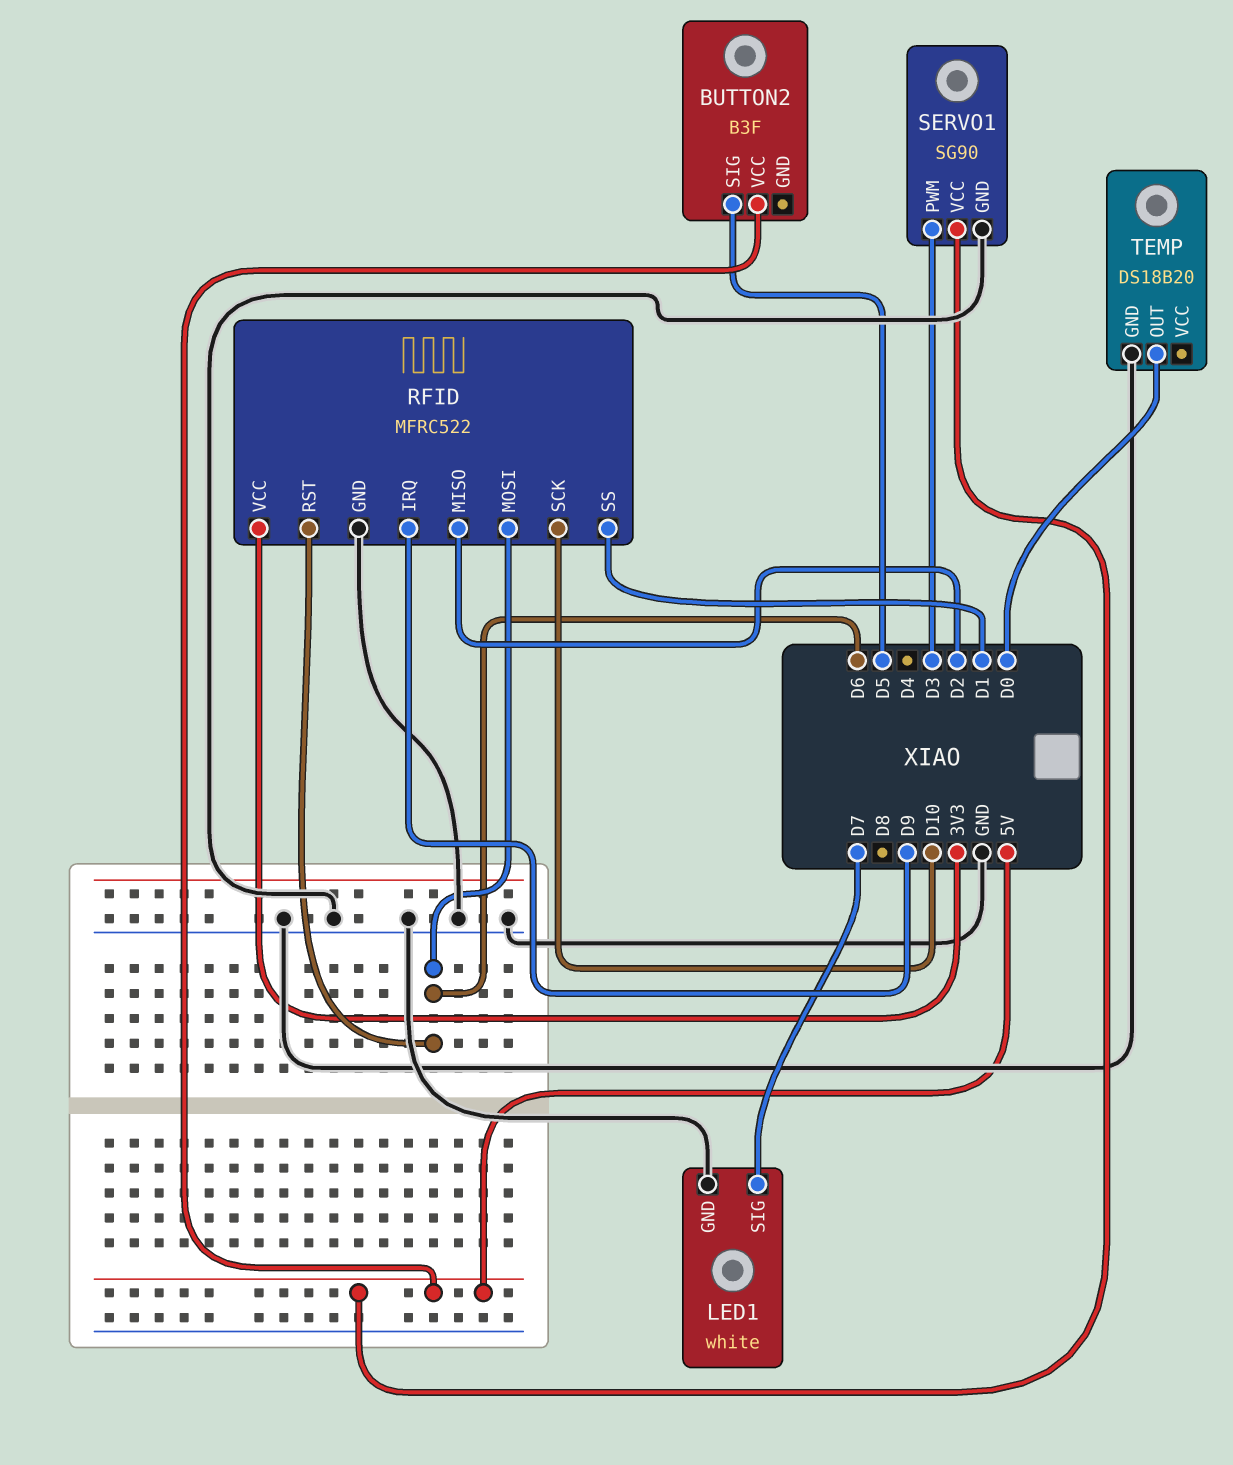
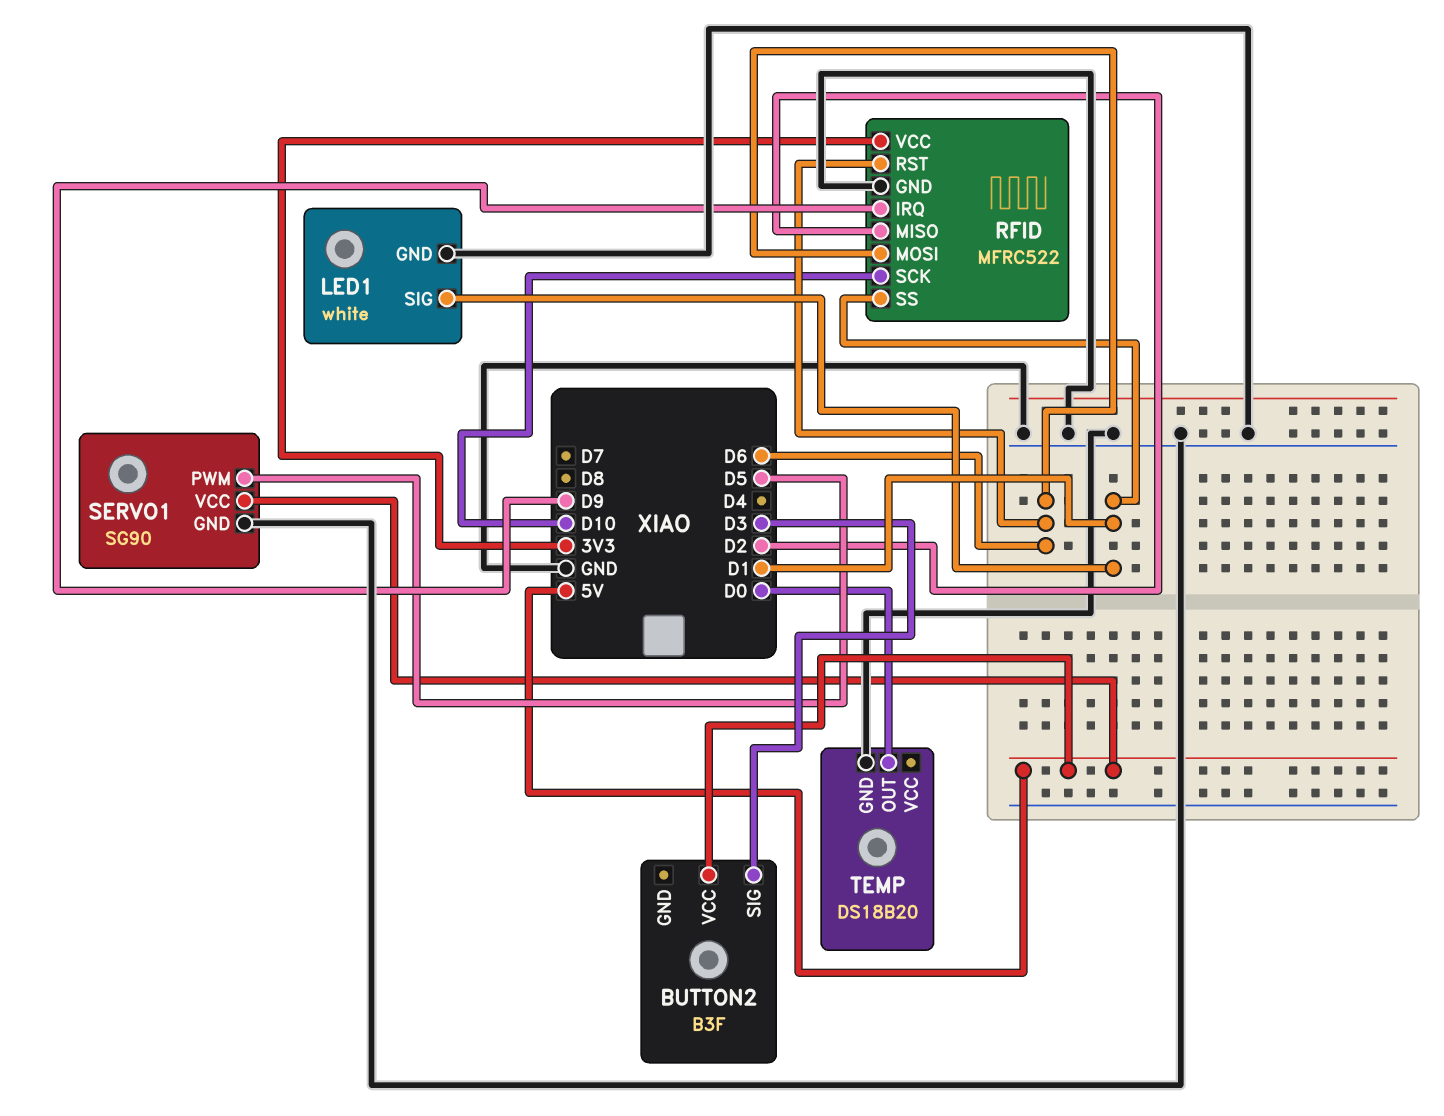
BUTTON2 pin SIG: D5 -> D3
LED1 pin SIG: D7 -> D1
SERVO1 pin PWM: D3 -> D5

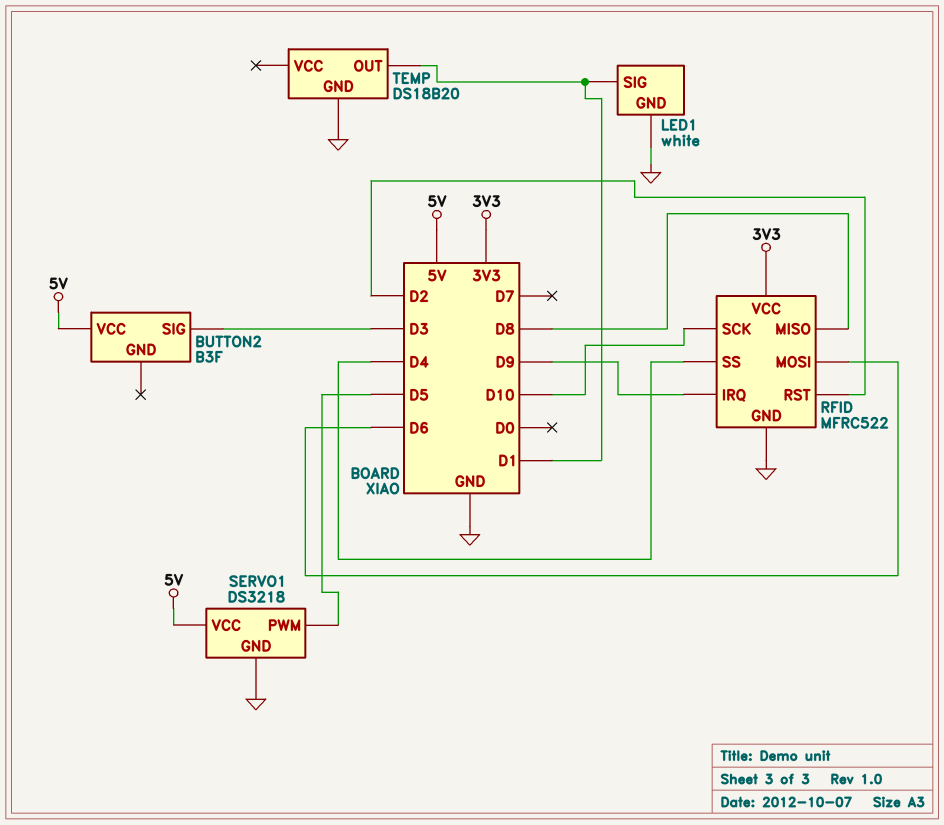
RFID pin MISO: D2 -> D8
RFID pin RST: D6 -> D2
RFID pin SS: D1 -> D4
SERVO1: SG90 -> DS3218
TEMP pin OUT: D0 -> D1

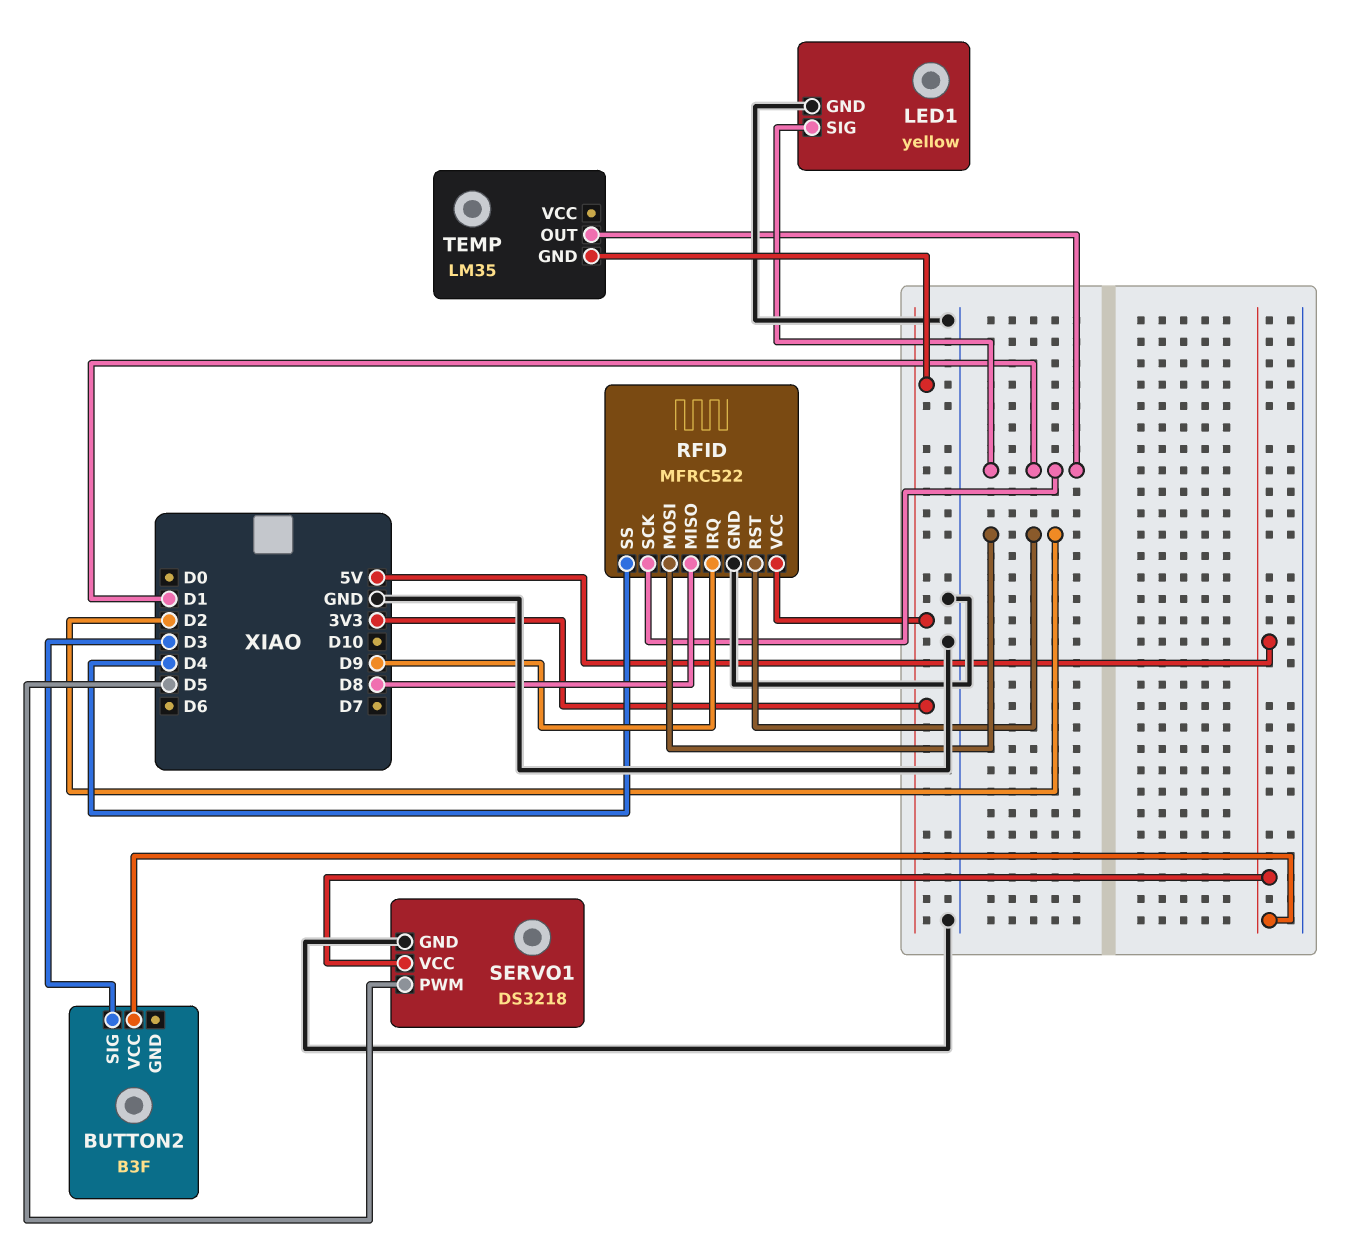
LED1: white -> yellow
RFID pin MOSI: D6 -> D2
RFID pin SCK: D10 -> D1
TEMP: DS18B20 -> LM35
TEMP pin GND: GND -> 3V3

